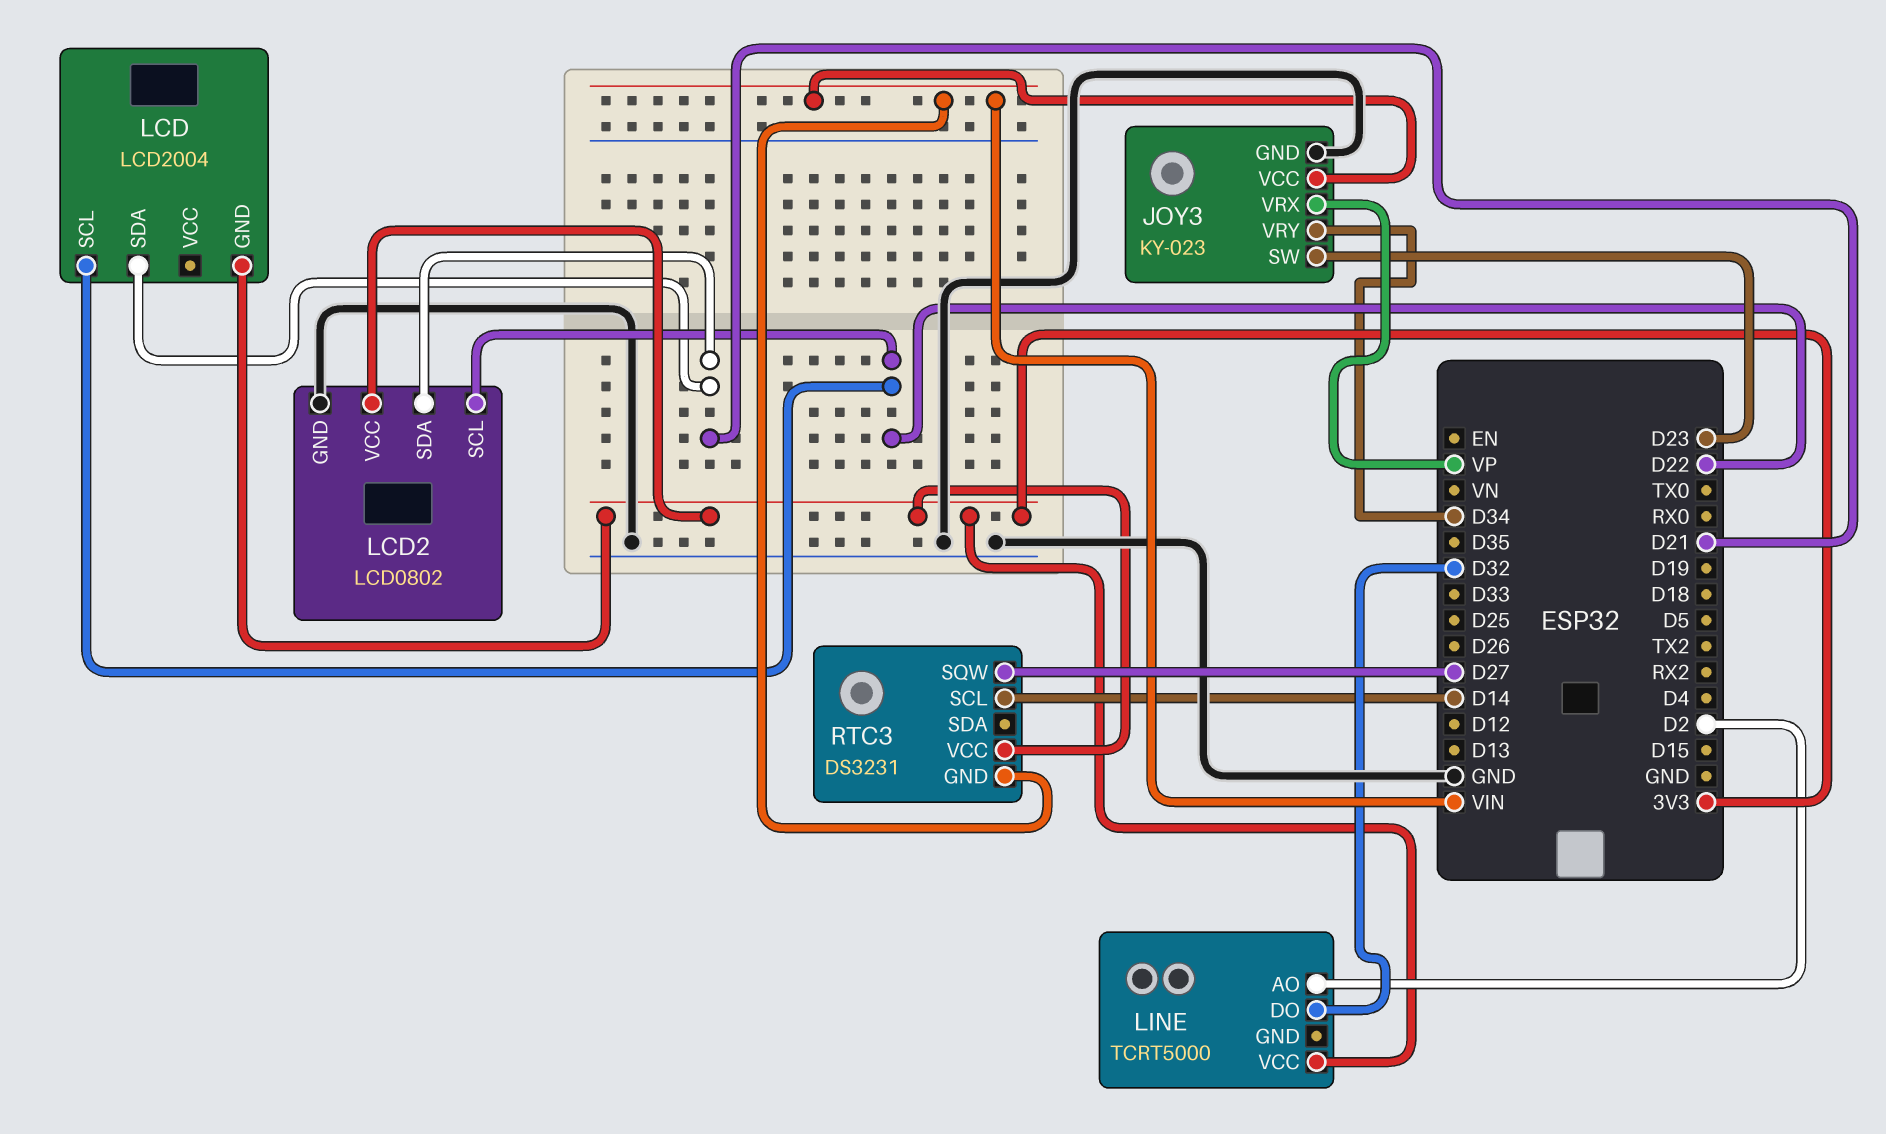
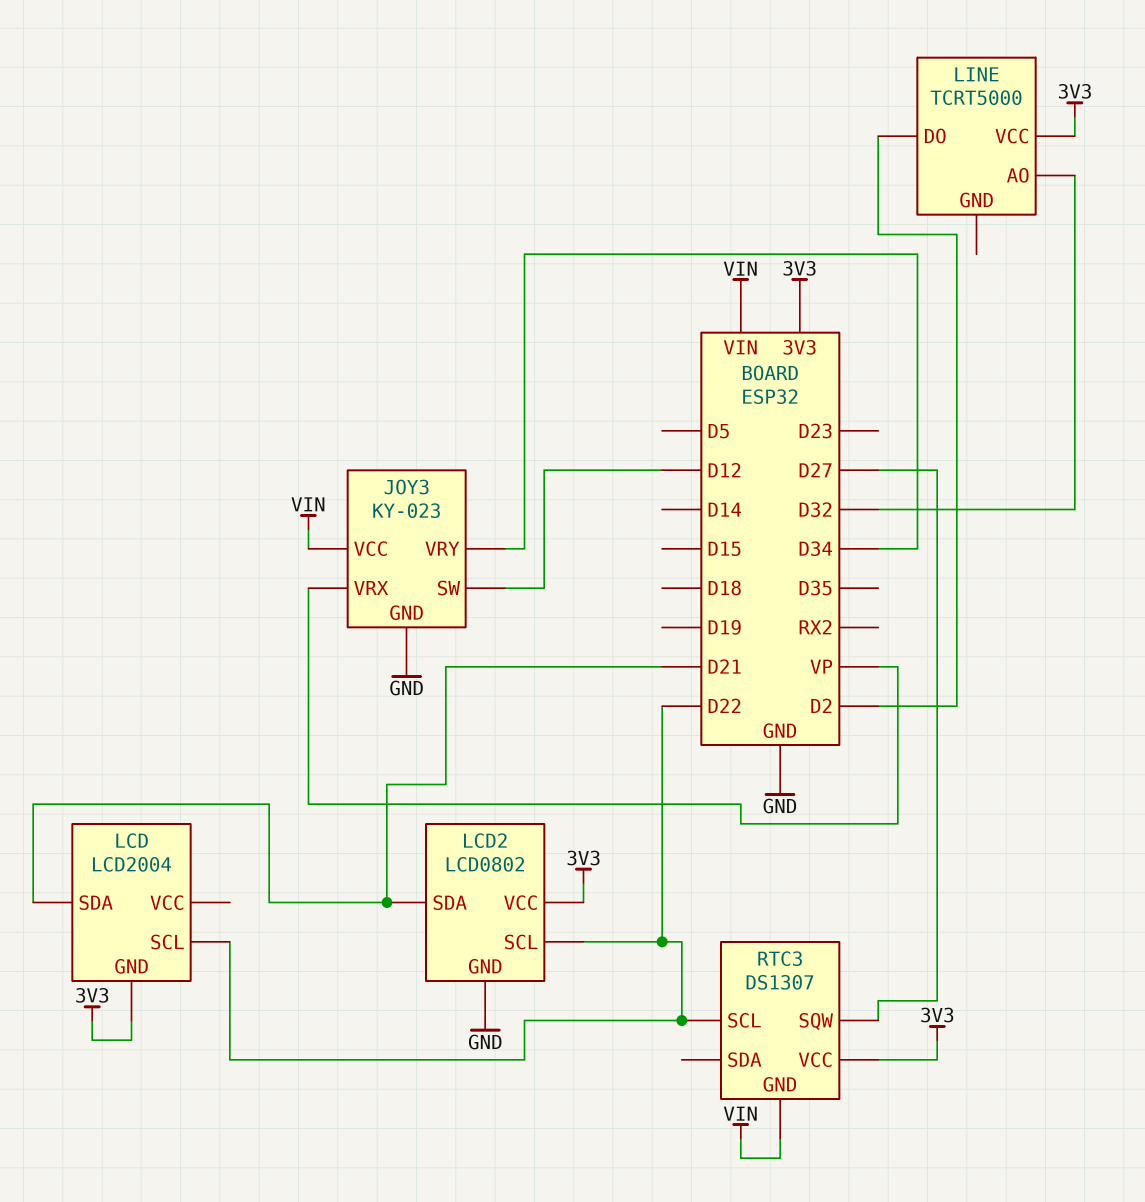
JOY3 pin SW: D23 -> D12
LINE pin AO: D2 -> D32
LINE pin DO: D32 -> D2
RTC3: DS3231 -> DS1307
RTC3 pin SCL: D14 -> D22

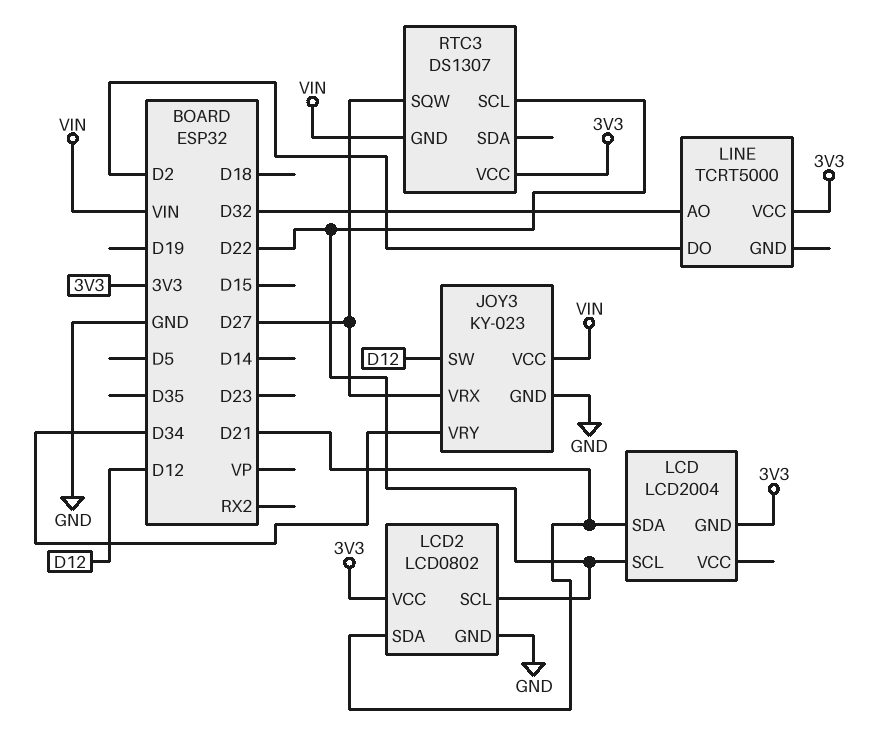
JOY3 pin VRX: VP -> D27

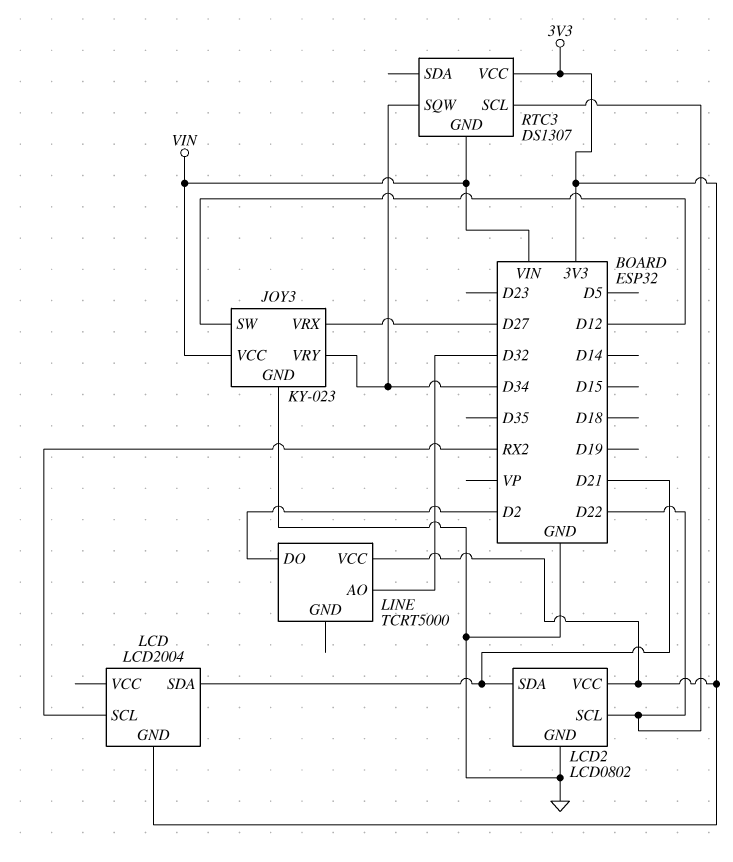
LCD pin SCL: D22 -> RX2
RTC3 pin SQW: D27 -> D34

